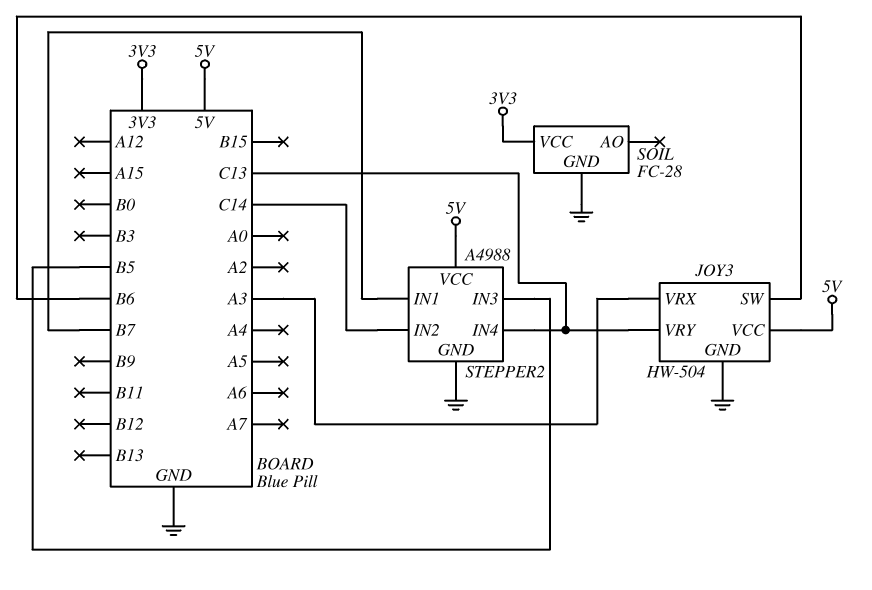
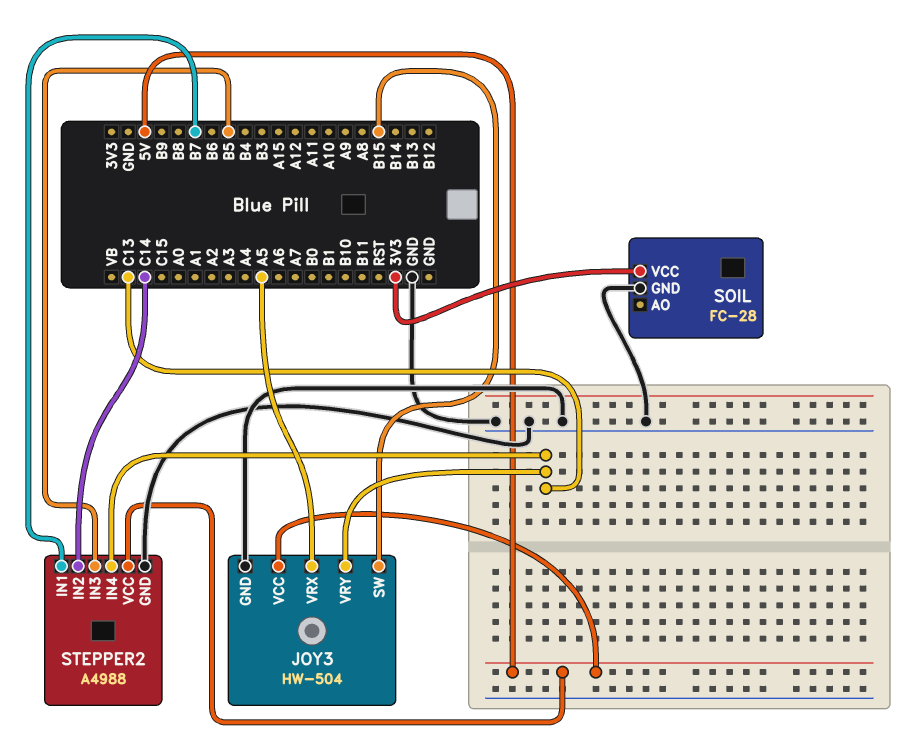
JOY3 pin SW: B6 -> B15
JOY3 pin VRX: A3 -> A5

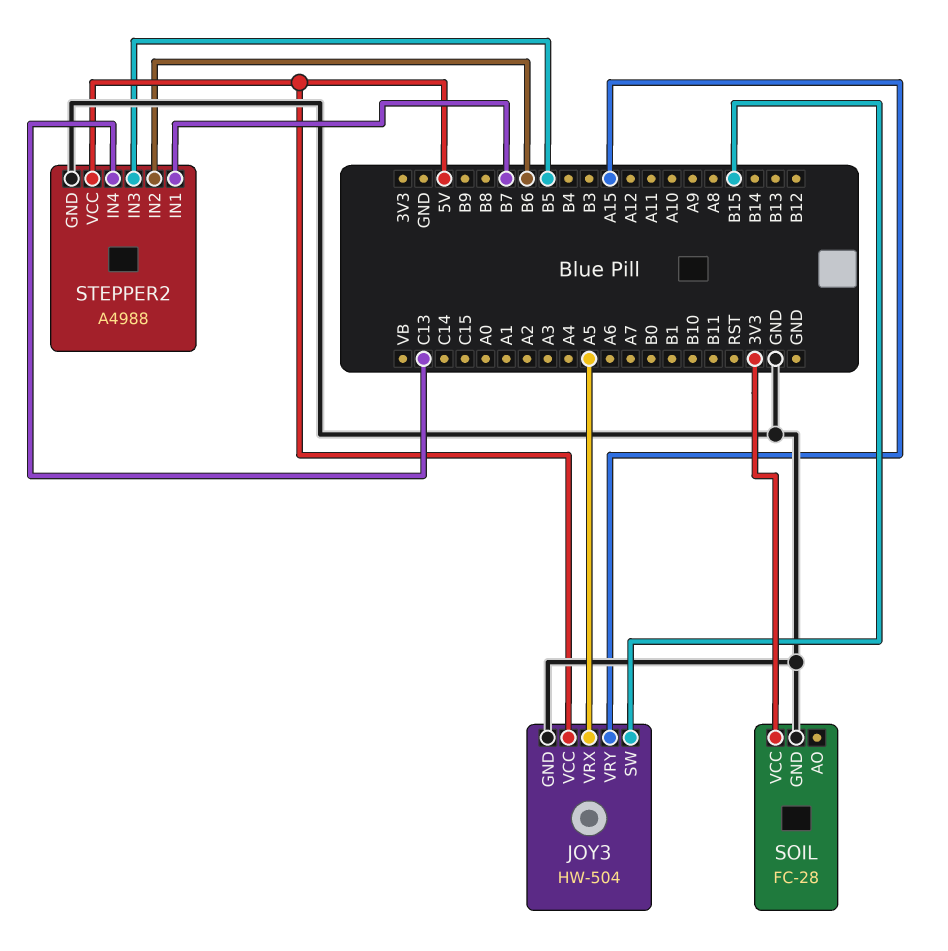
JOY3 pin VRY: C13 -> A15
STEPPER2 pin IN2: C14 -> B6

